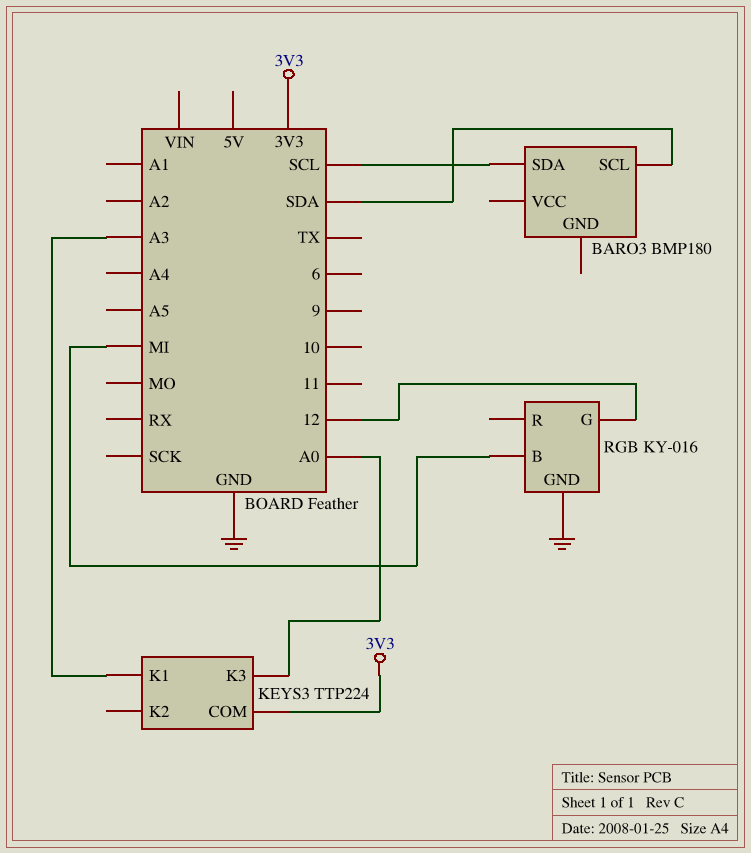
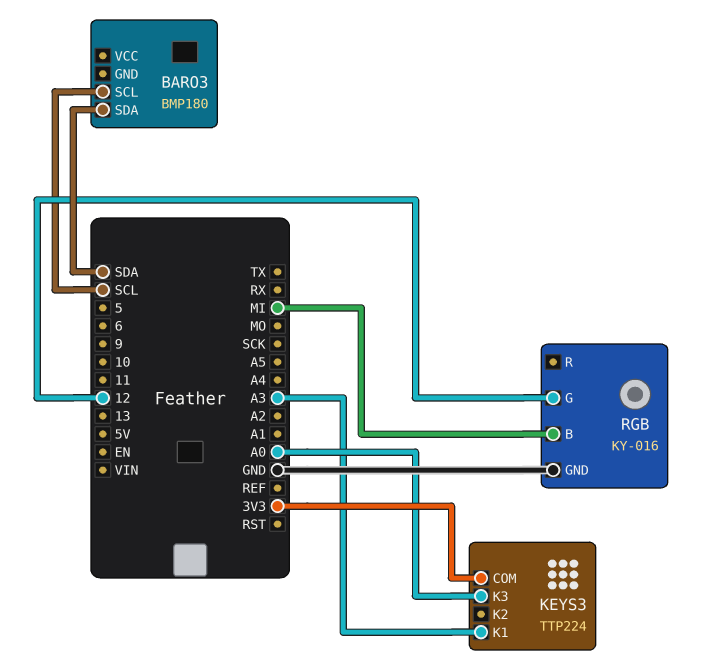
BARO3 pin SCL: SDA -> SCL
BARO3 pin SDA: SCL -> SDA

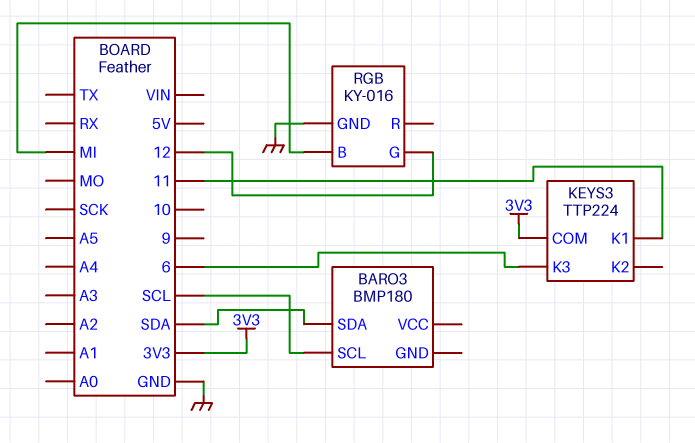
KEYS3 pin K1: A3 -> 11
KEYS3 pin K3: A0 -> 6

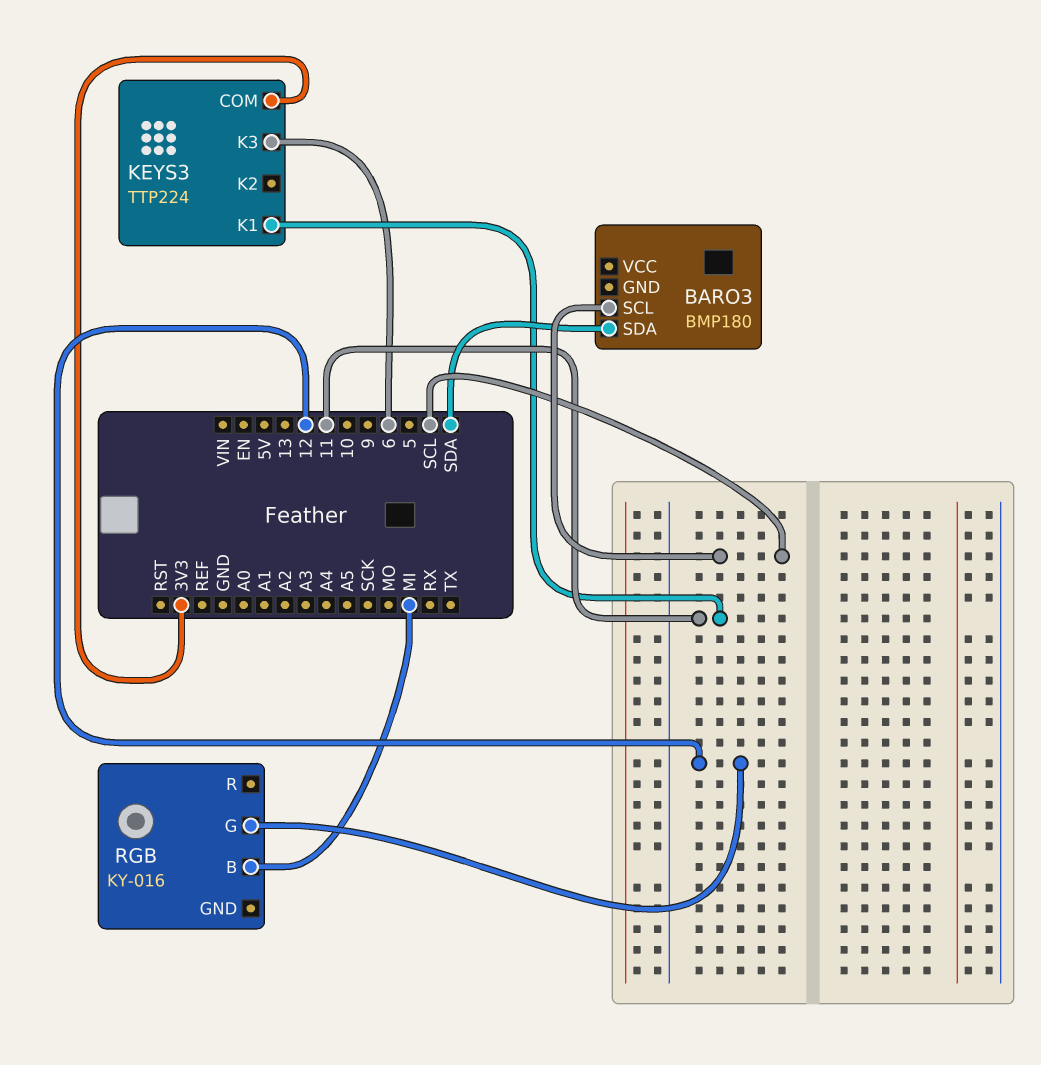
RGB pin GND: GND -> none

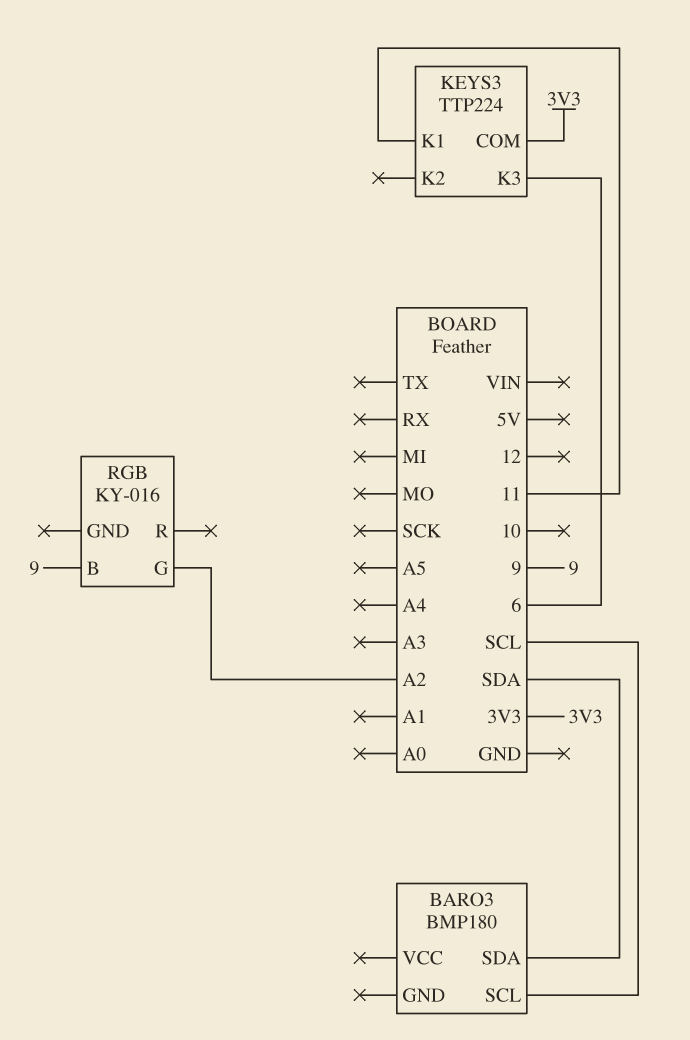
RGB pin B: MI -> 9
RGB pin G: 12 -> A2

